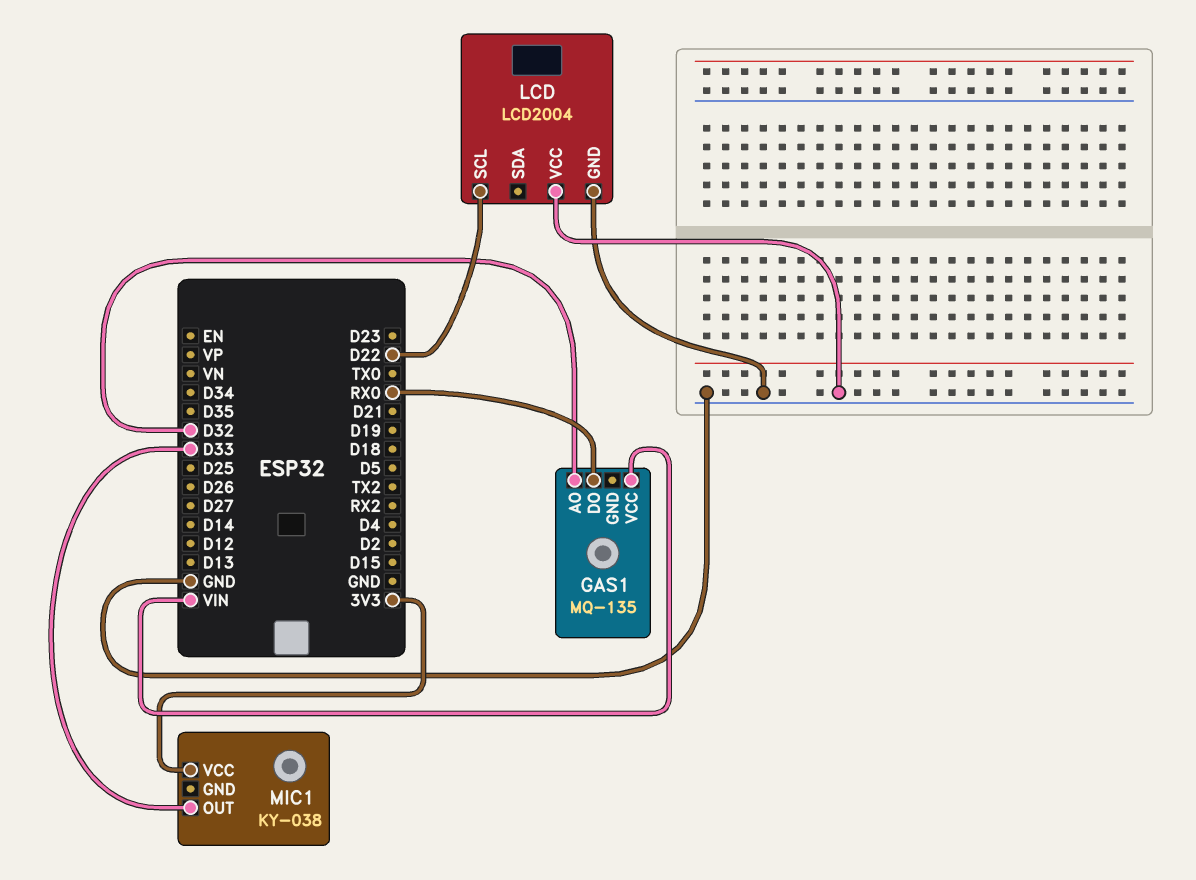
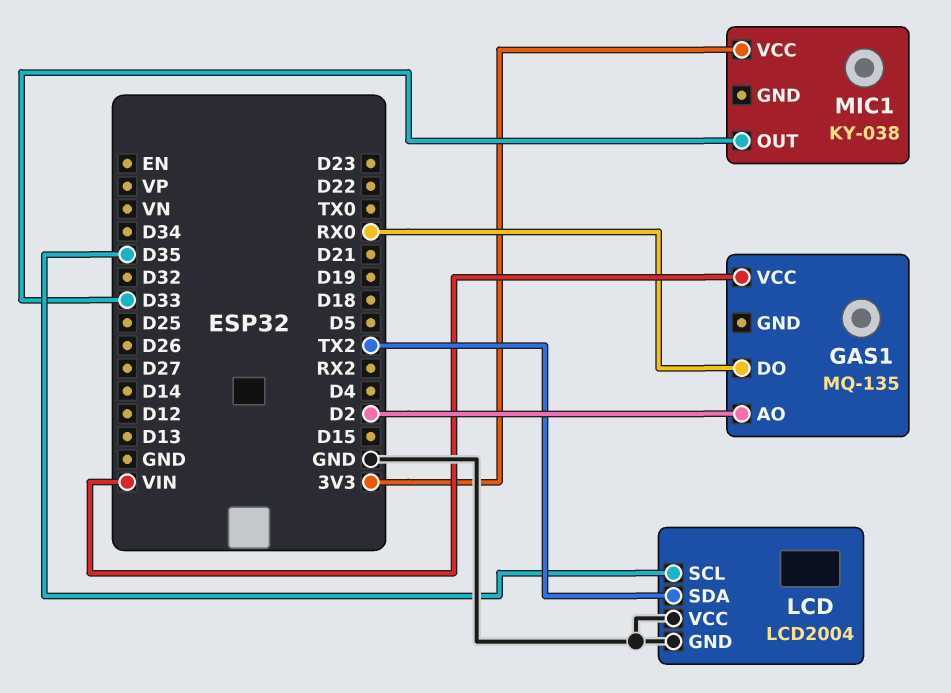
GAS1 pin AO: D32 -> D2
LCD pin SCL: D22 -> D35
LCD pin SDA: none -> TX2

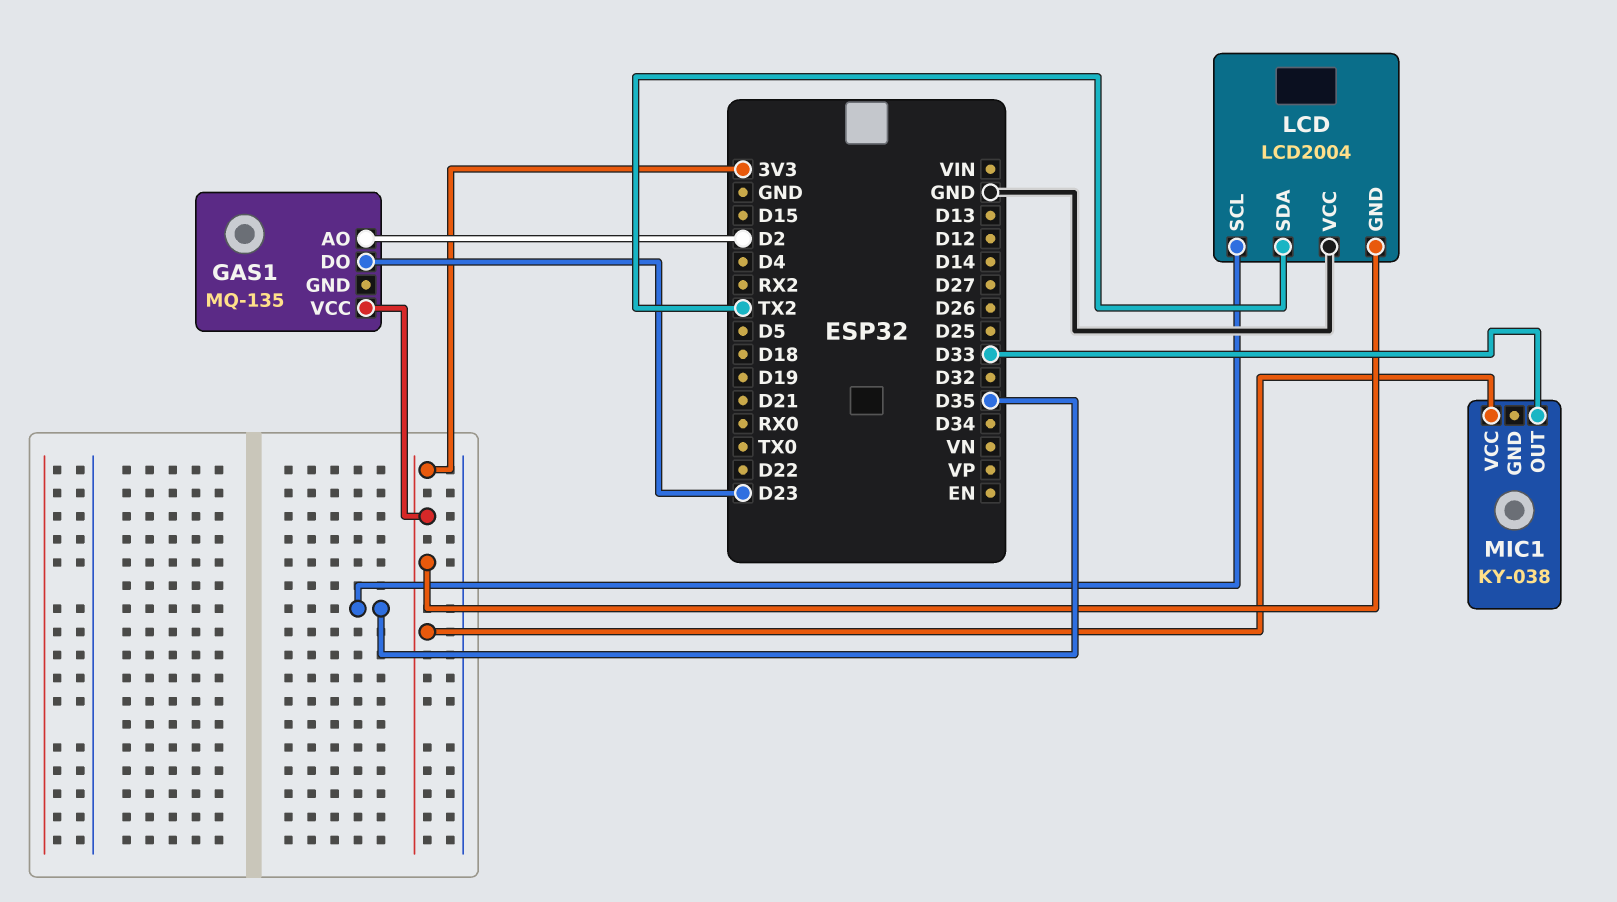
GAS1 pin DO: RX0 -> D23
GAS1 pin VCC: VIN -> 3V3
LCD pin GND: GND -> 3V3

